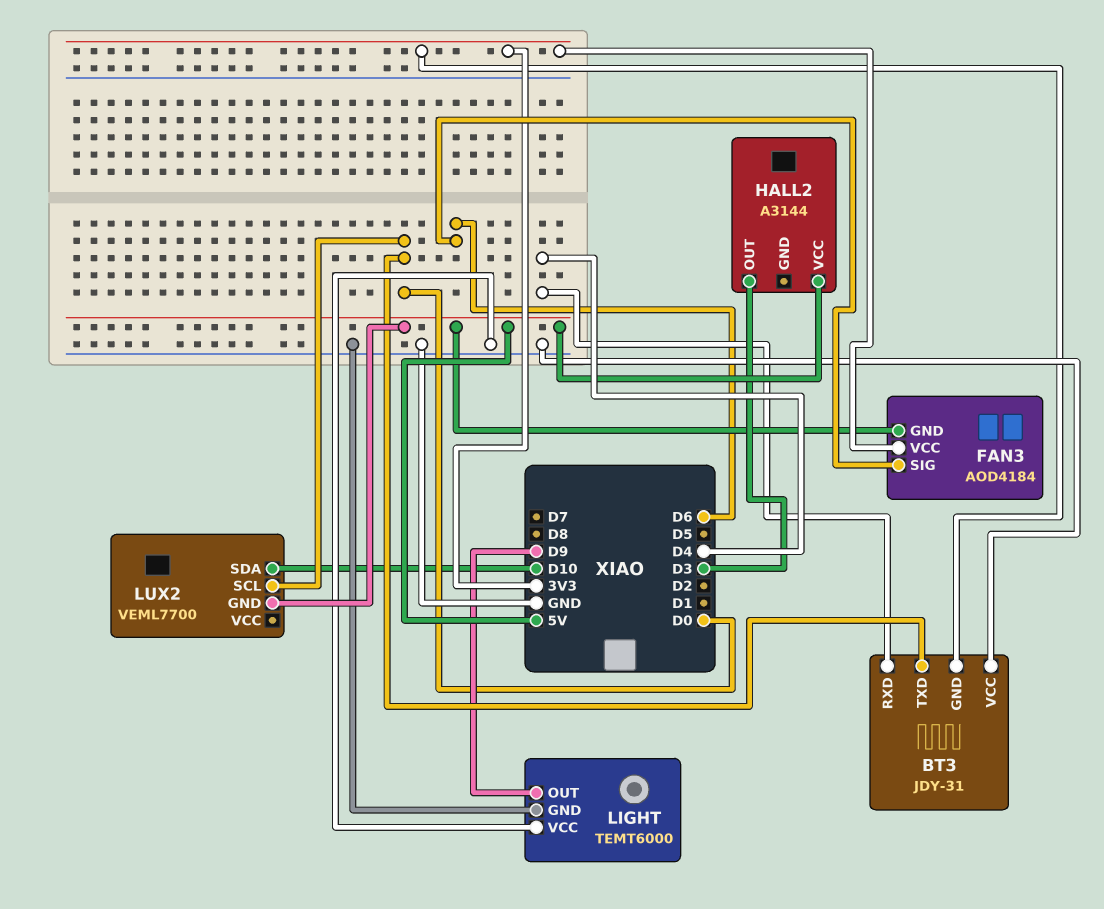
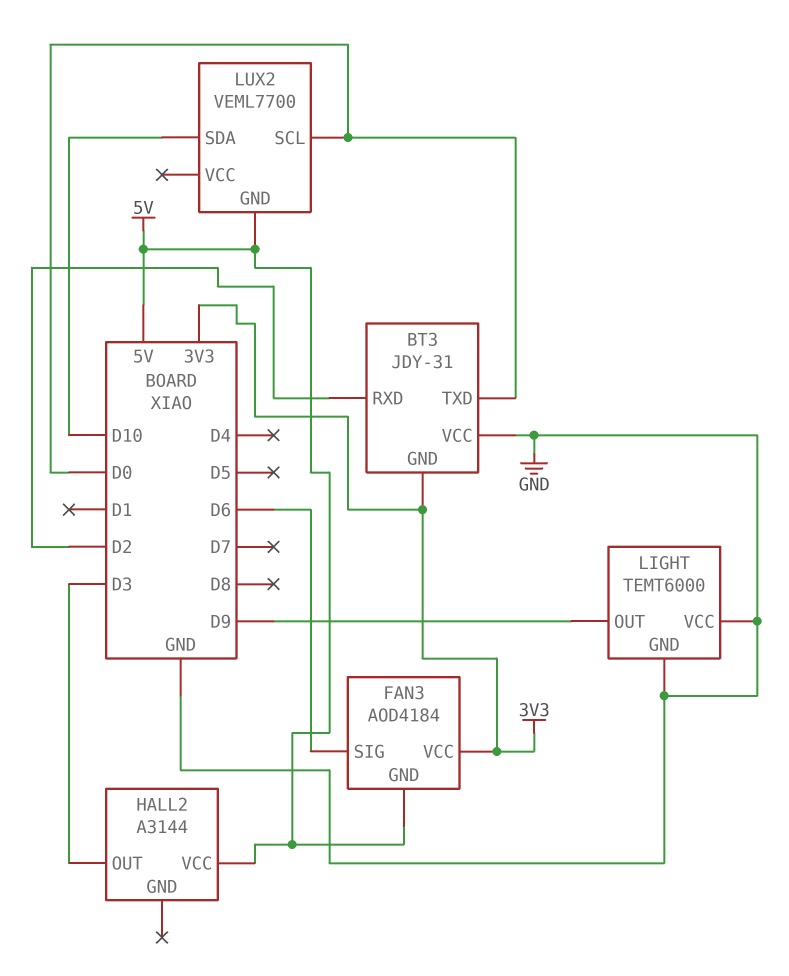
BT3 pin RXD: D4 -> D2

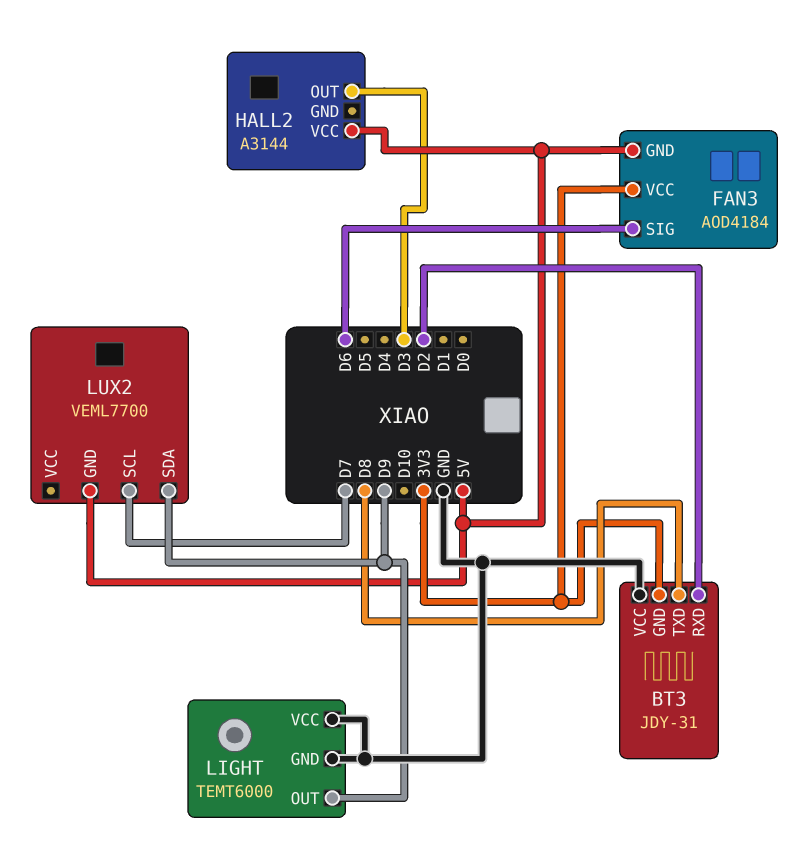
BT3 pin TXD: D0 -> D8
LUX2 pin SCL: D0 -> D7
LUX2 pin SDA: D10 -> D9

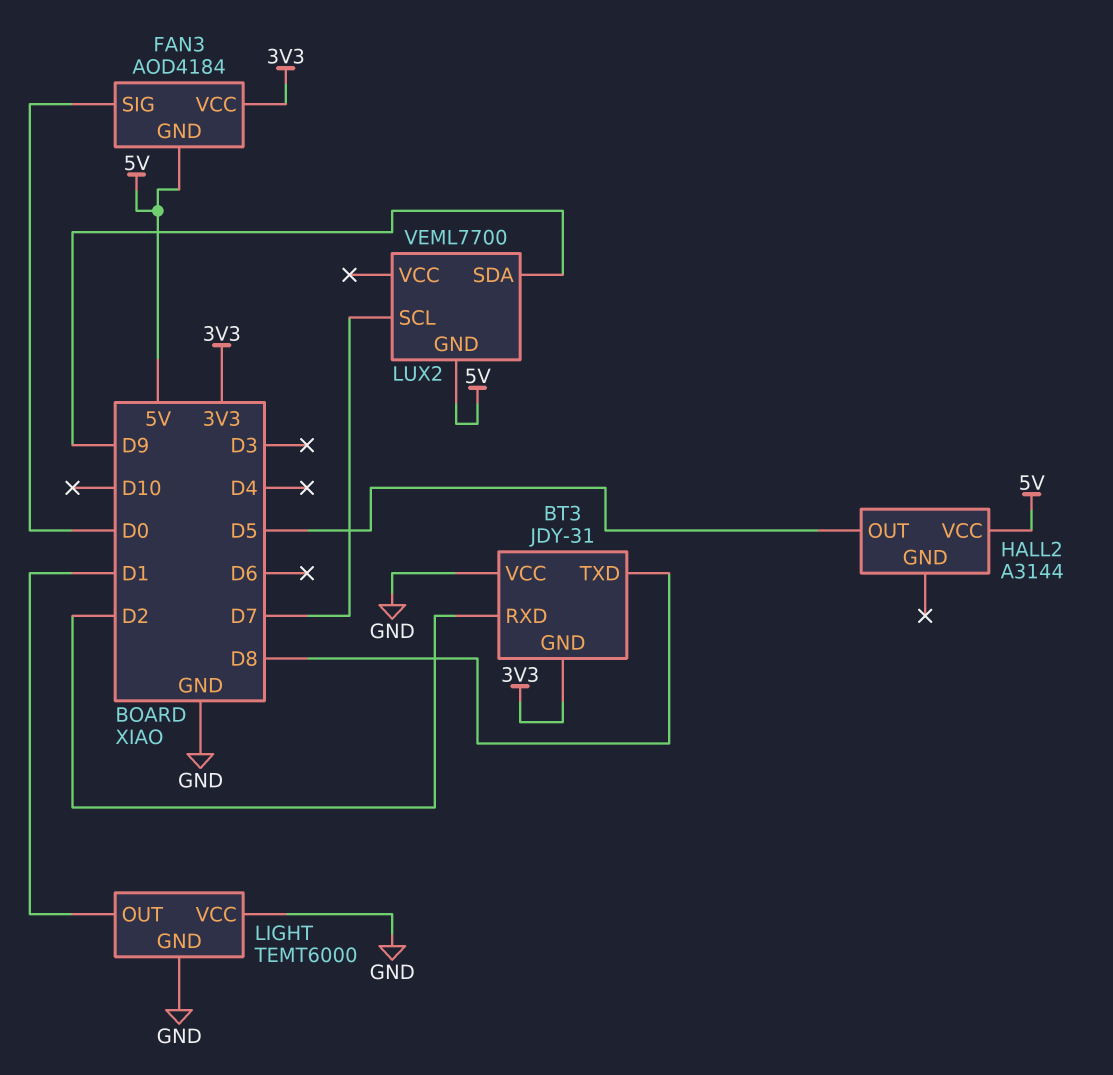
FAN3 pin SIG: D6 -> D0
HALL2 pin OUT: D3 -> D5
LIGHT pin OUT: D9 -> D1

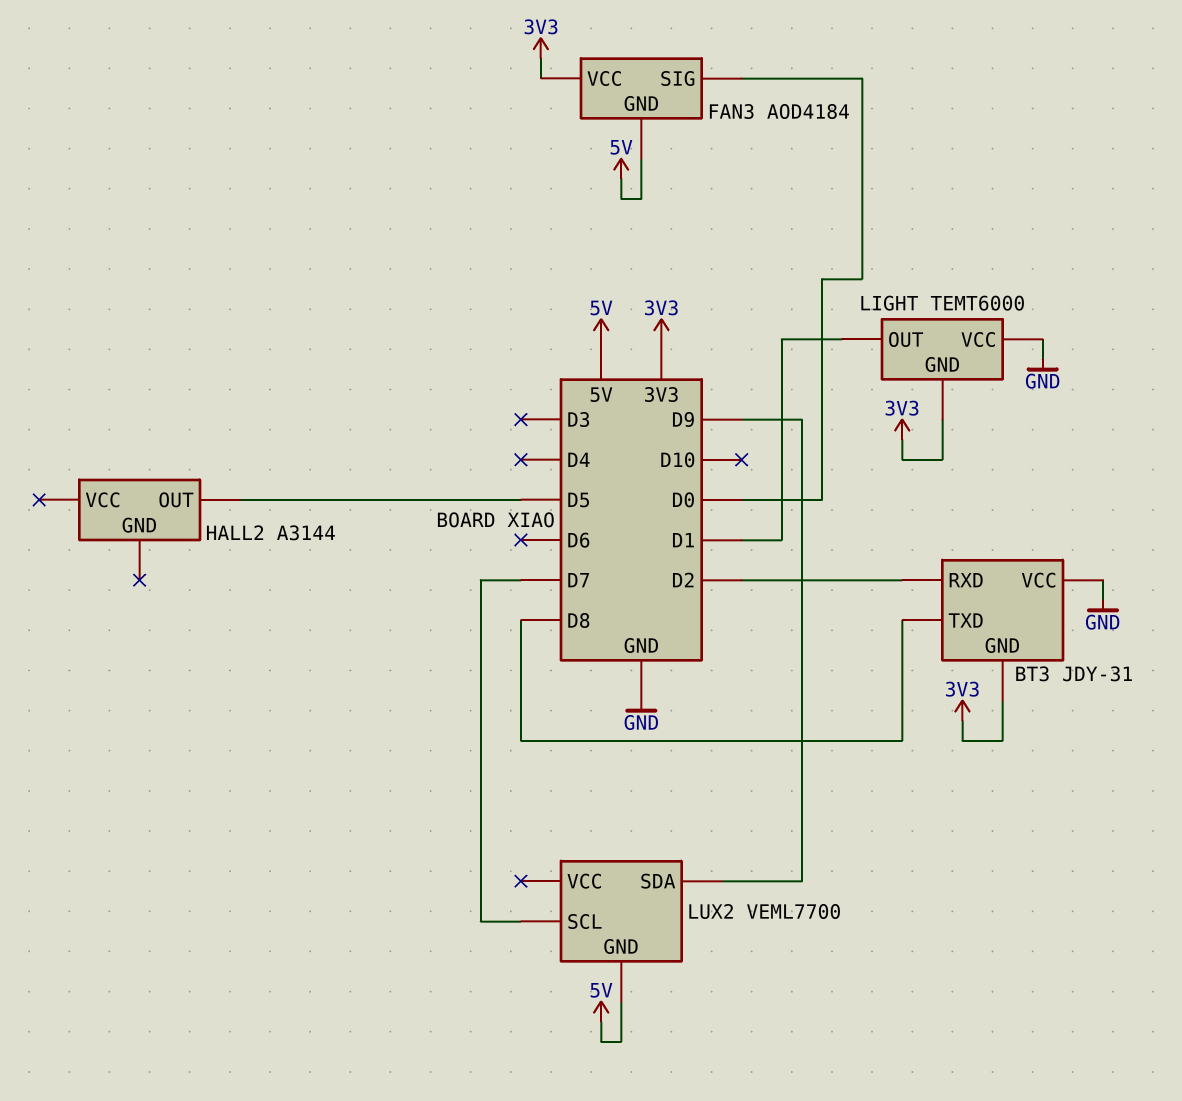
HALL2 pin VCC: 5V -> none
LIGHT pin GND: GND -> 3V3

